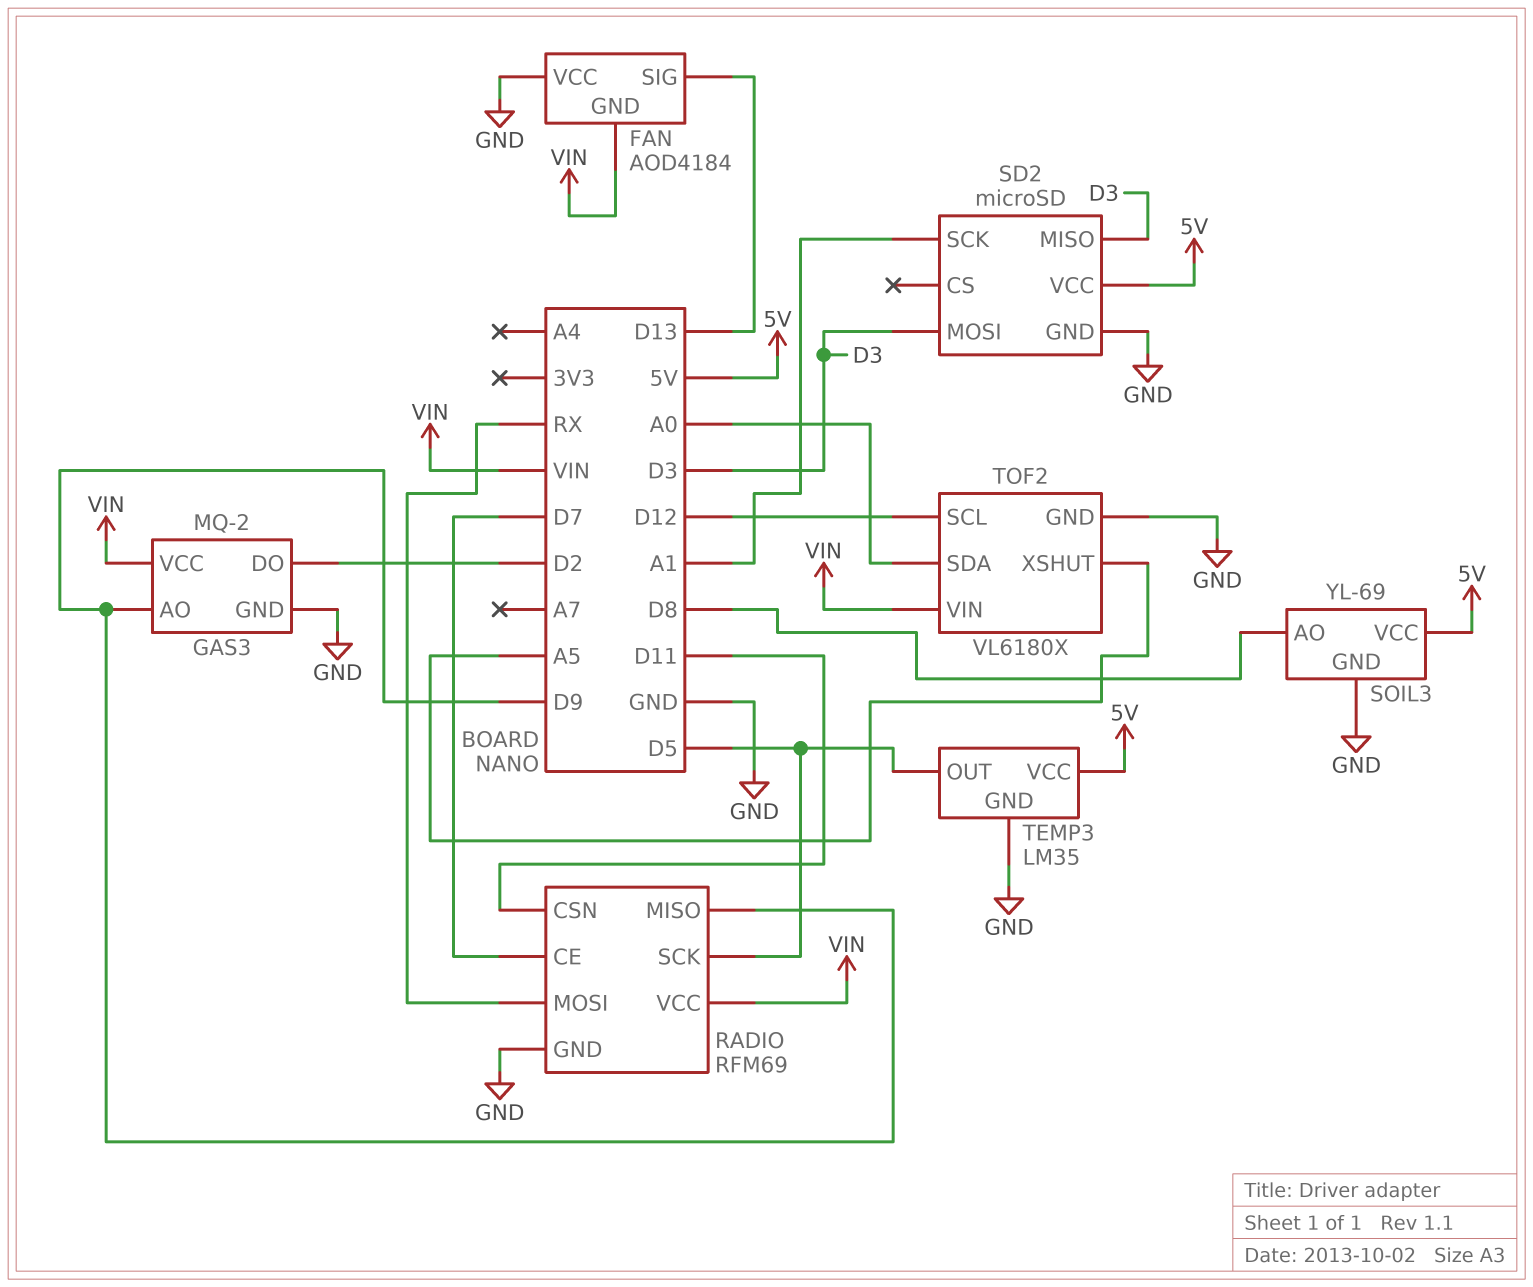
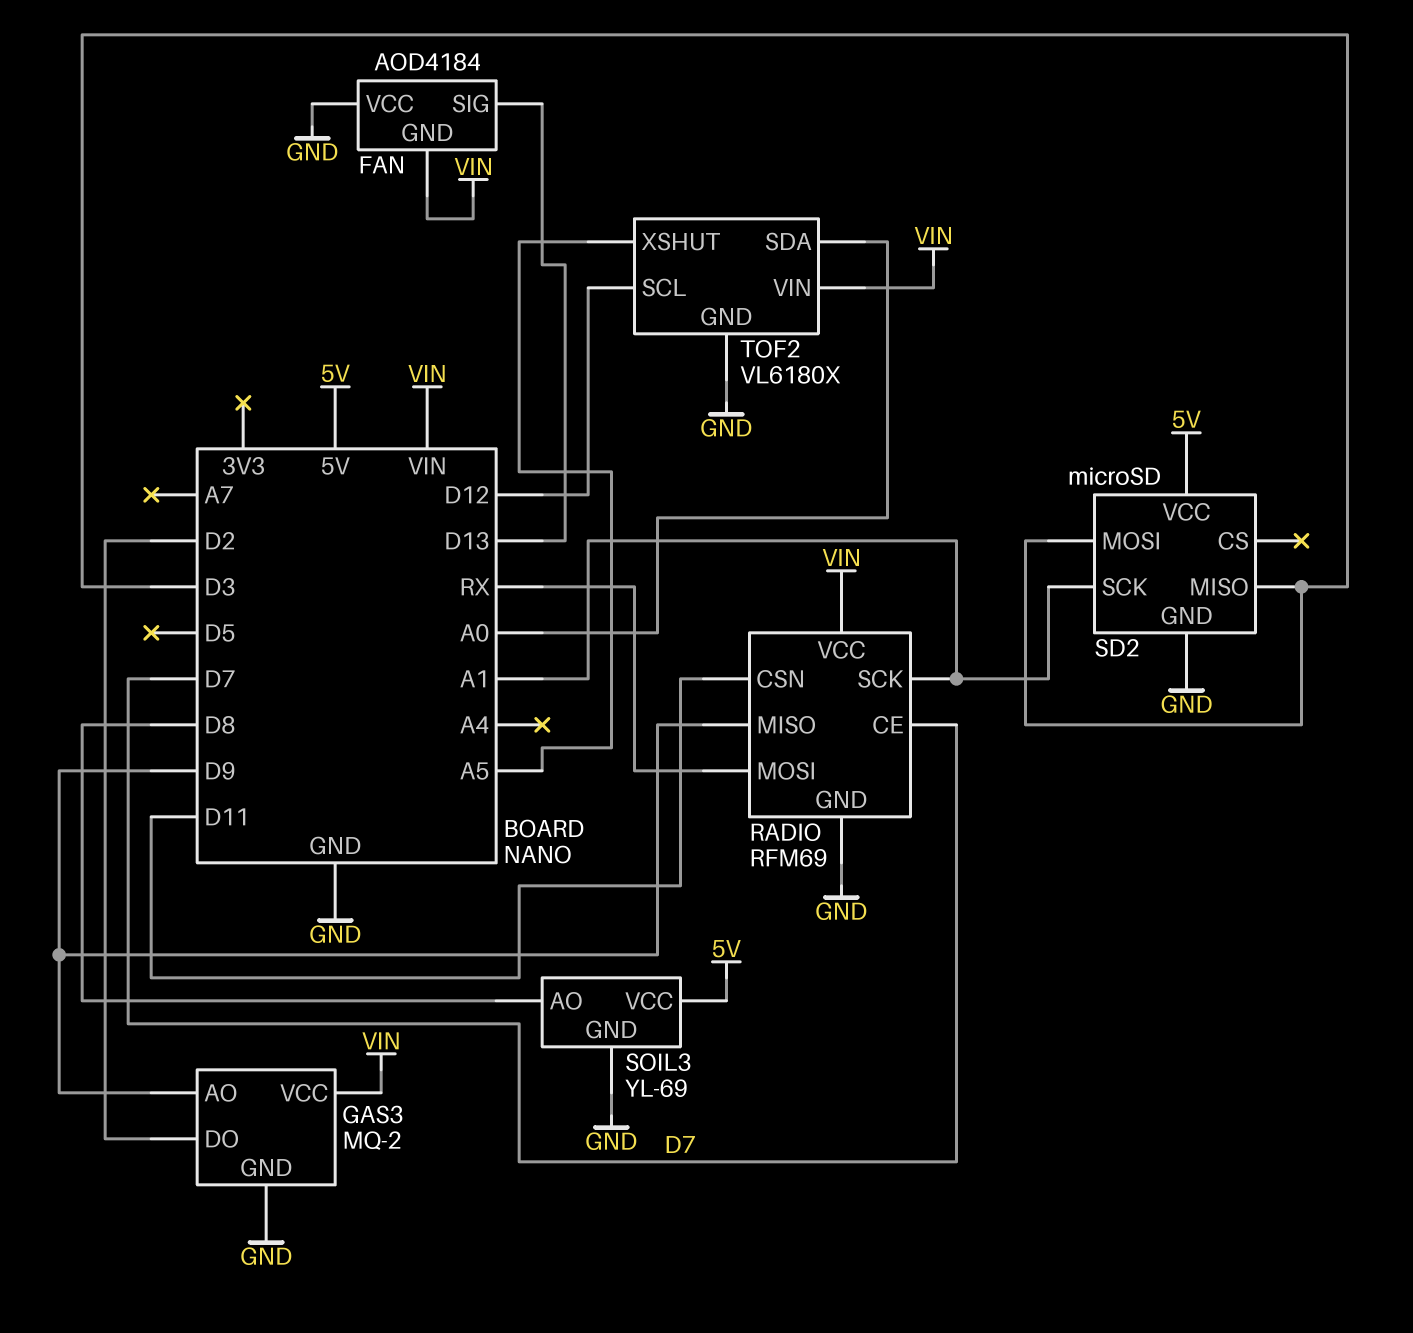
RADIO pin SCK: D5 -> A1
TEMP3: LM35 -> none
TEMP3 pin GND: GND -> none
TEMP3 pin OUT: D5 -> none
TEMP3 pin VCC: 5V -> none

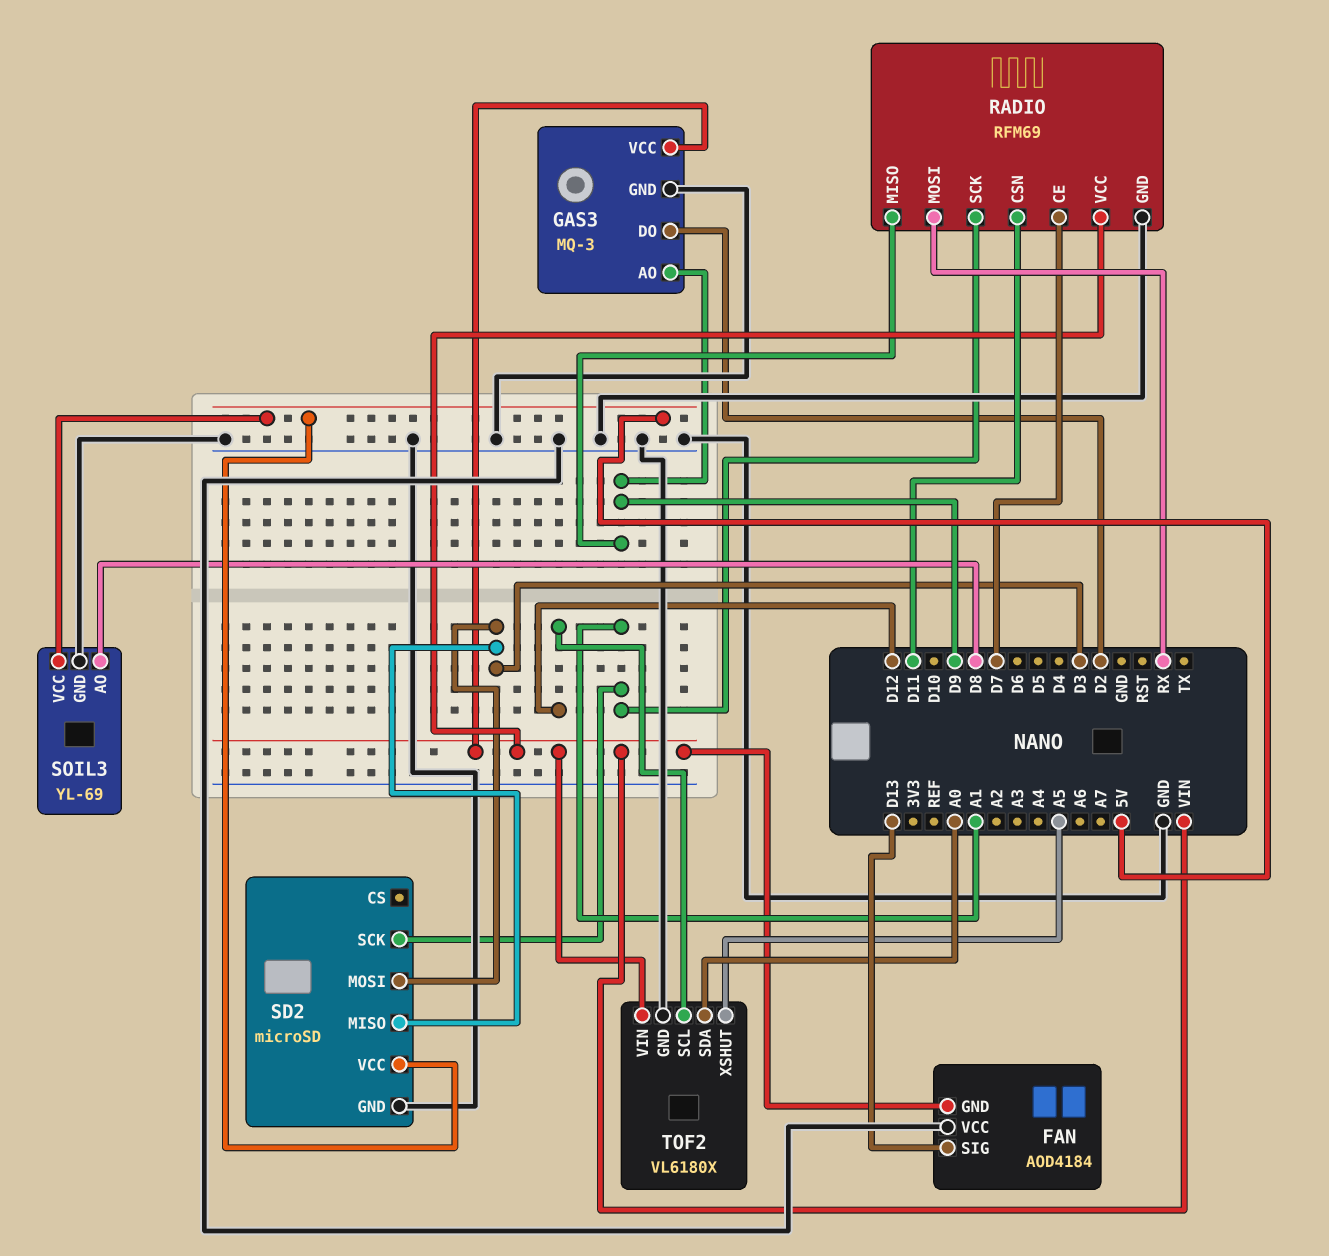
GAS3: MQ-2 -> MQ-3

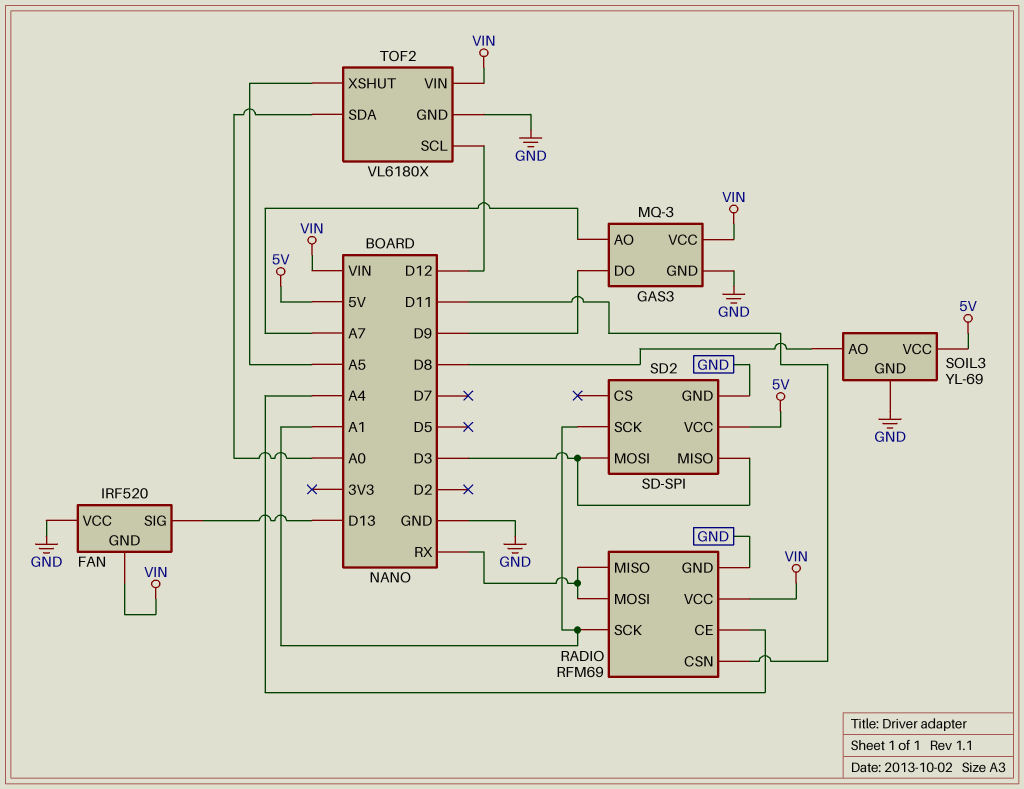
FAN: AOD4184 -> IRF520
GAS3 pin AO: D9 -> A7
GAS3 pin DO: D2 -> D9
RADIO pin CE: D7 -> A4
RADIO pin MISO: D9 -> RX
SD2: microSD -> SD-SPI

